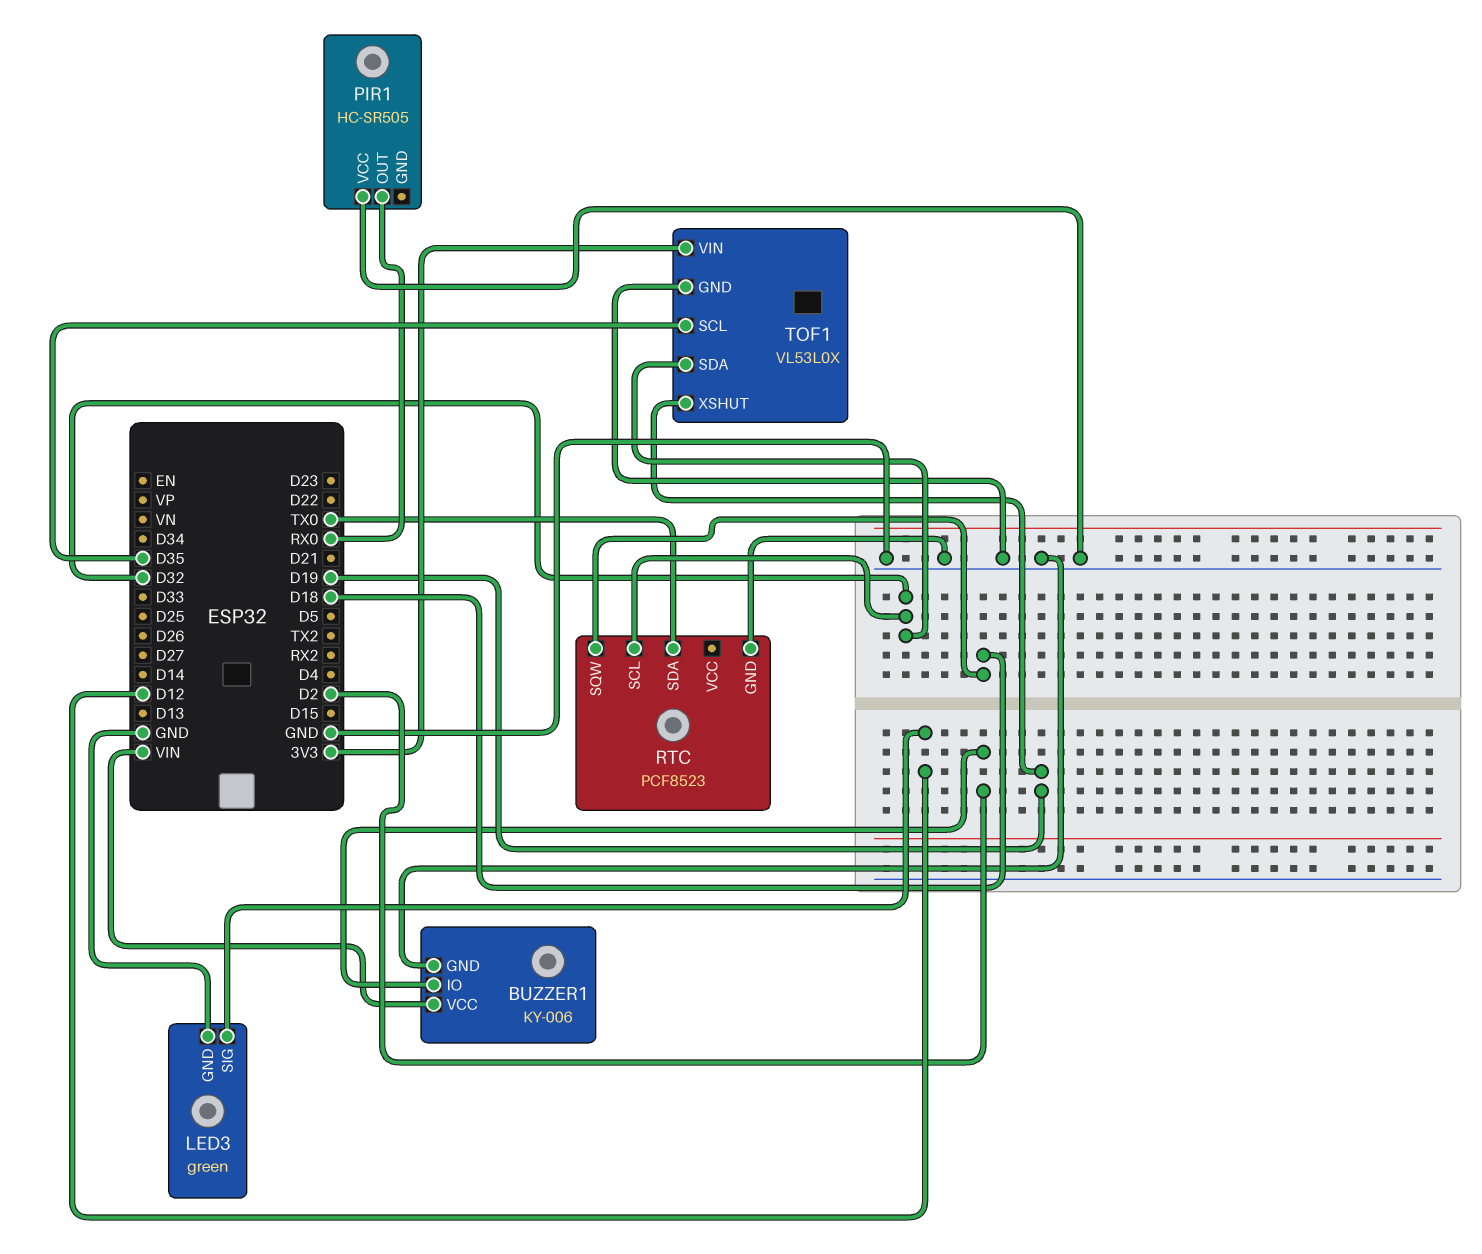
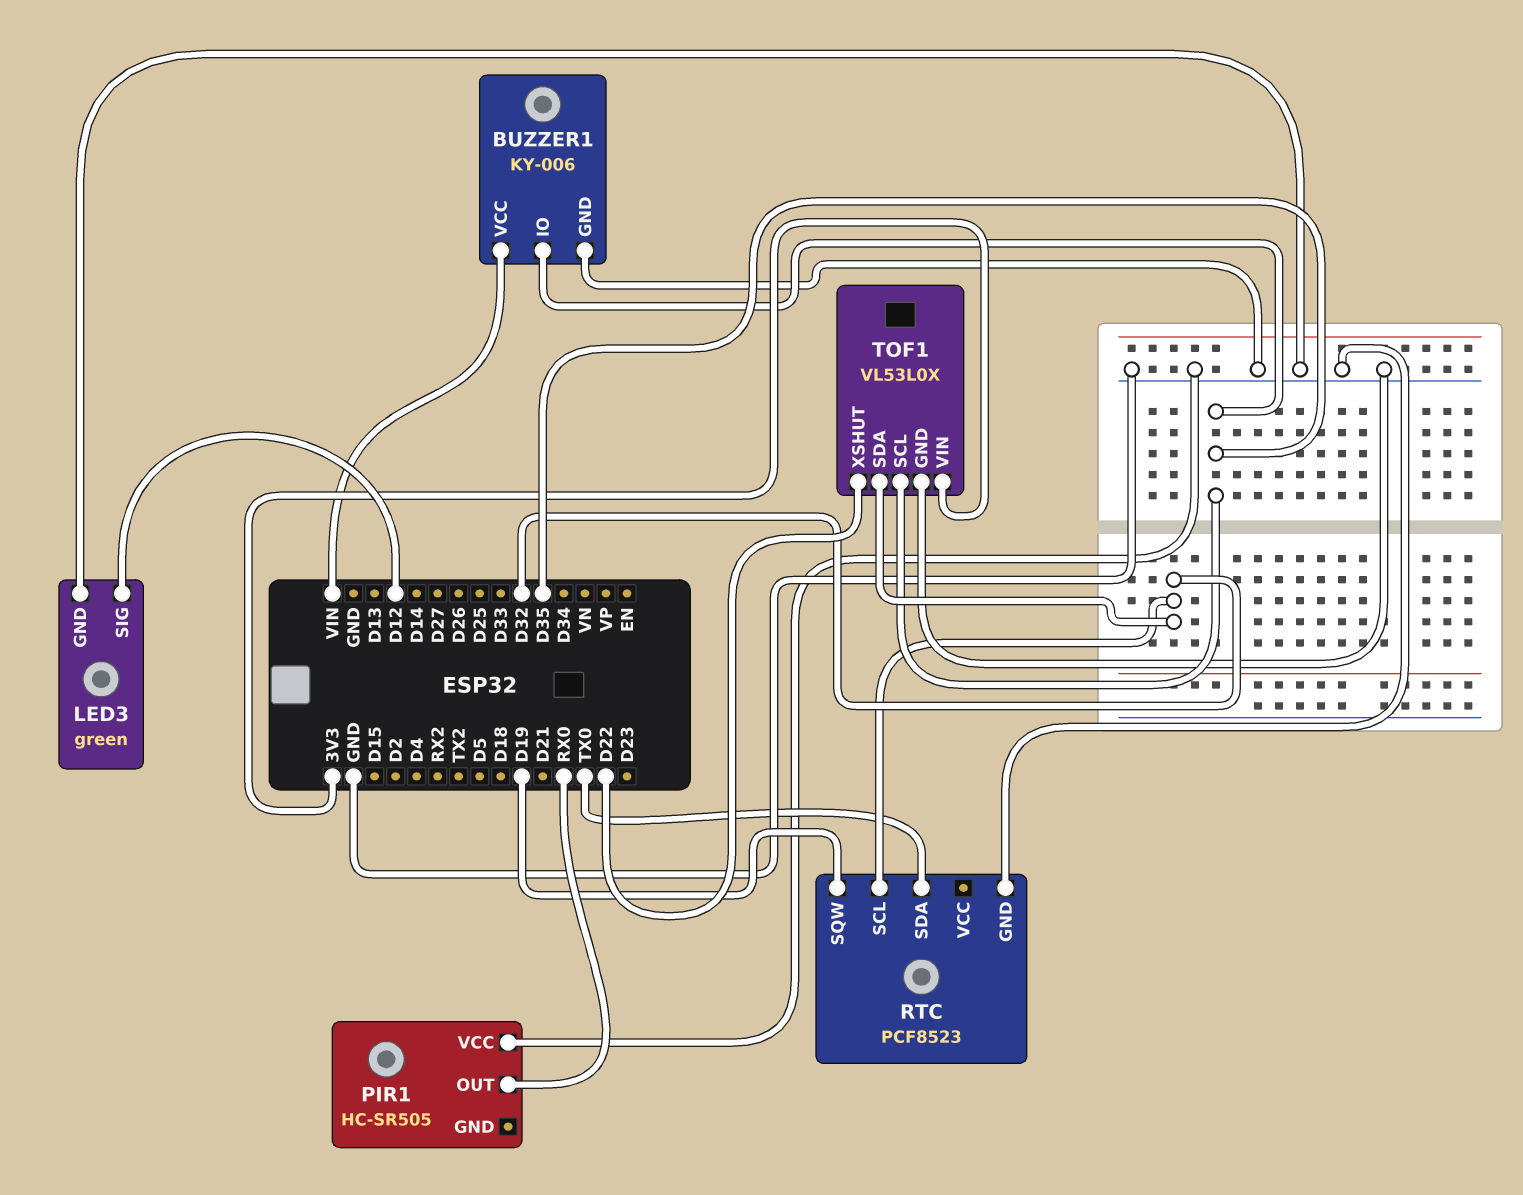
BUZZER1 pin IO: D2 -> D35
RTC pin SQW: D18 -> D19
TOF1 pin XSHUT: D19 -> D22

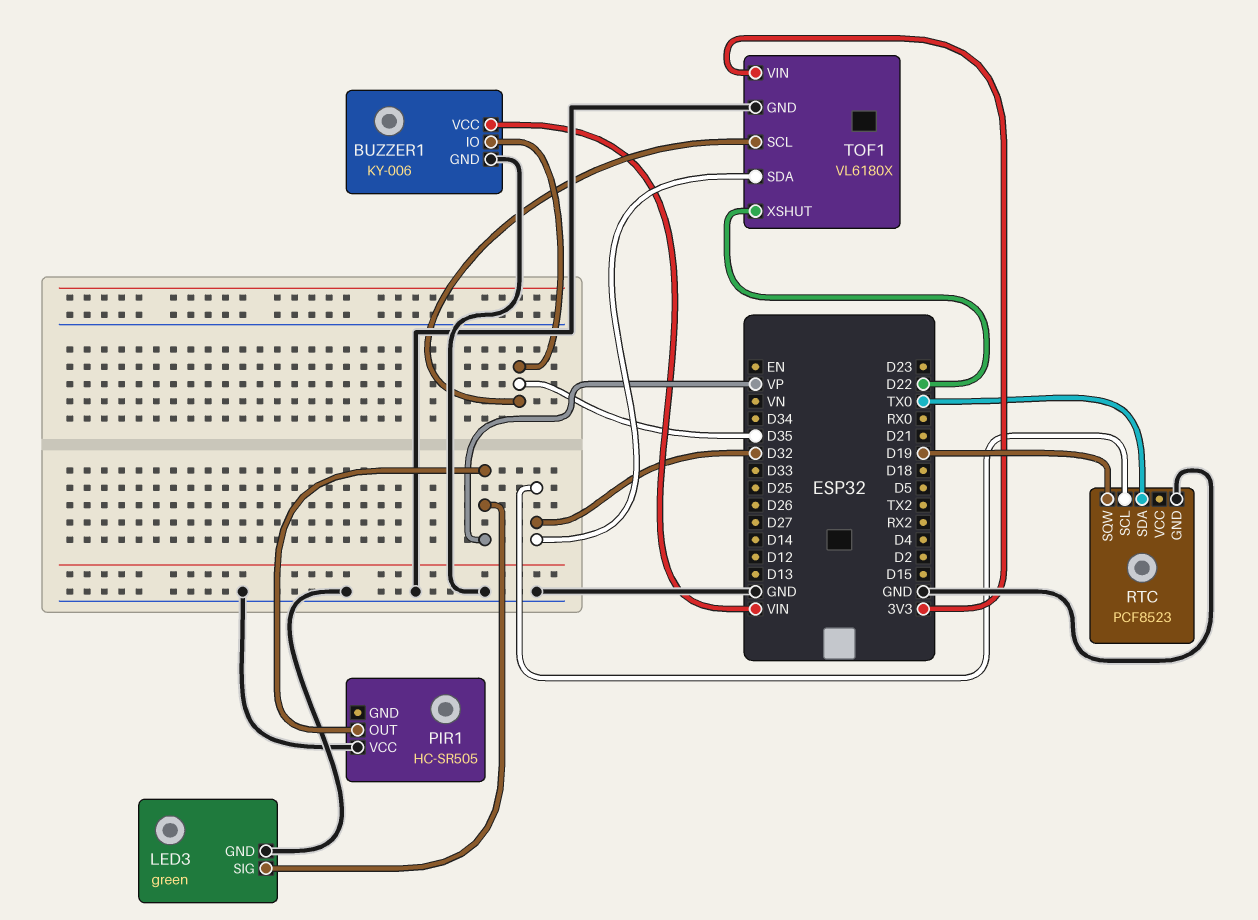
LED3 pin SIG: D12 -> VP
PIR1 pin OUT: RX0 -> VP
TOF1: VL53L0X -> VL6180X

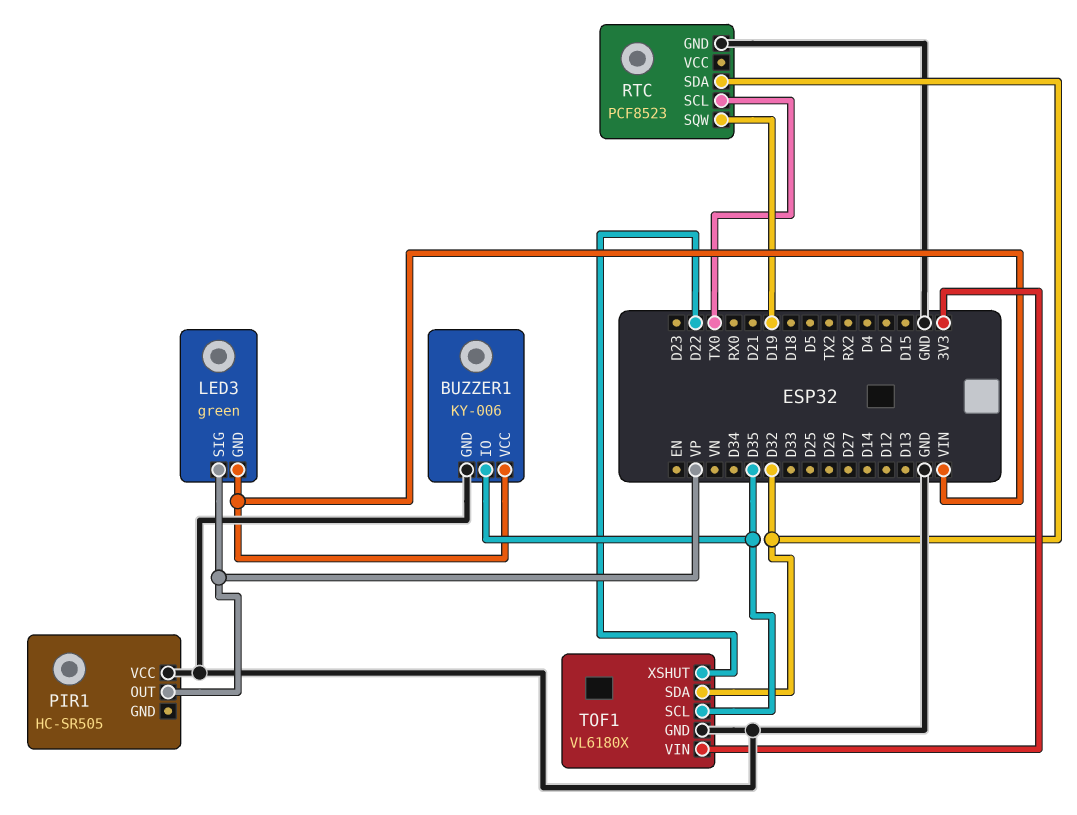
LED3 pin GND: GND -> VIN
RTC pin SCL: D32 -> TX0
RTC pin SDA: TX0 -> D32

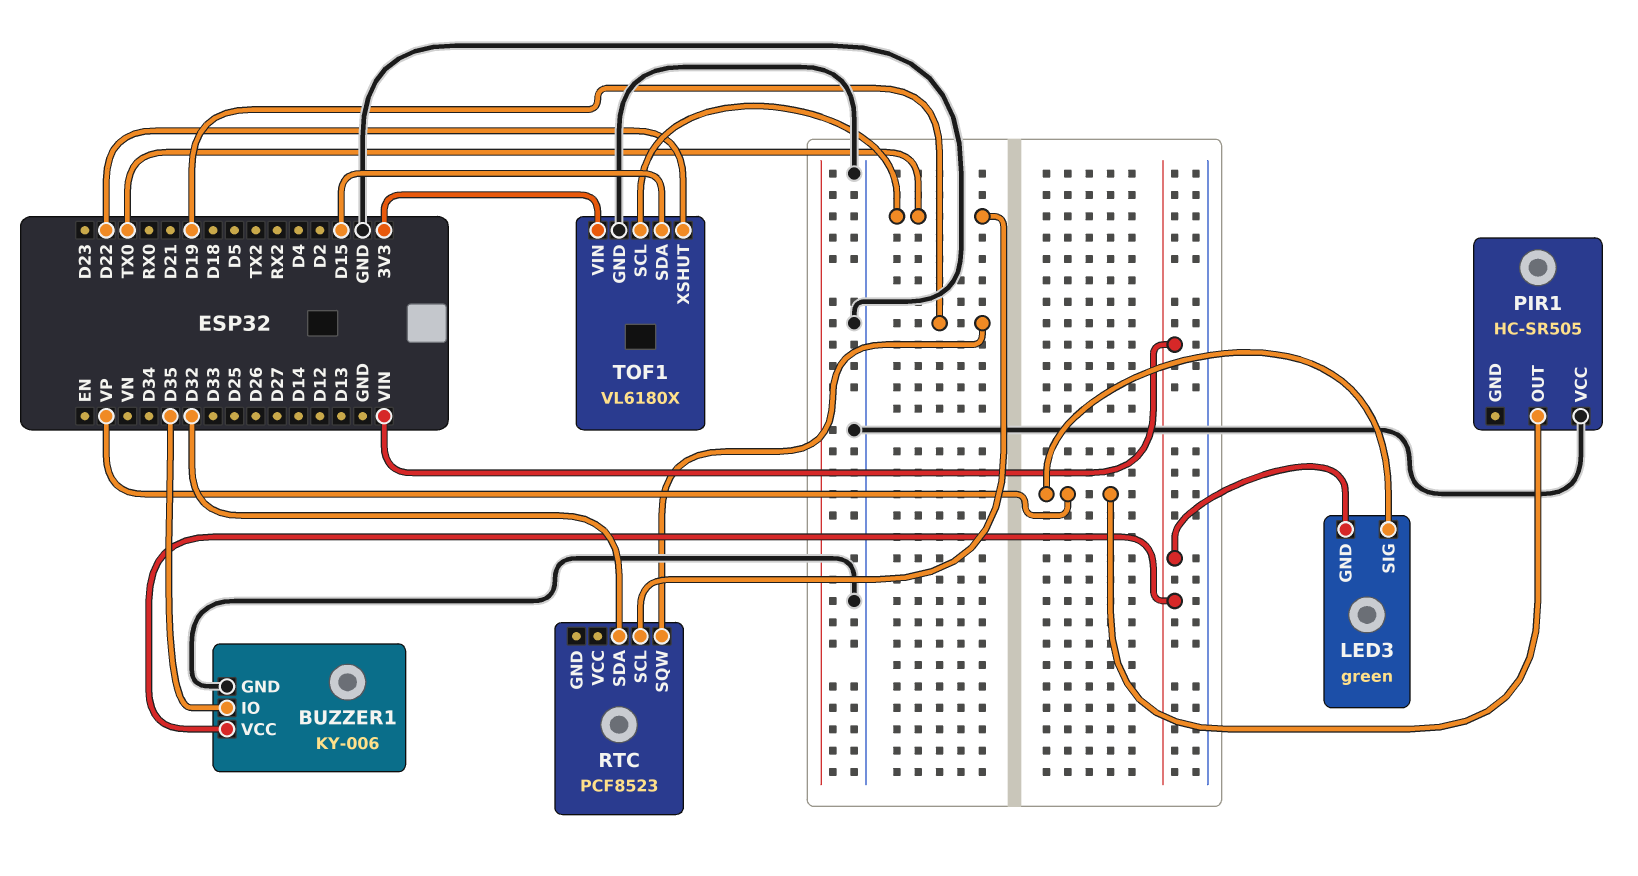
RTC pin GND: GND -> none
TOF1 pin SCL: D35 -> TX0
TOF1 pin SDA: D32 -> D15

